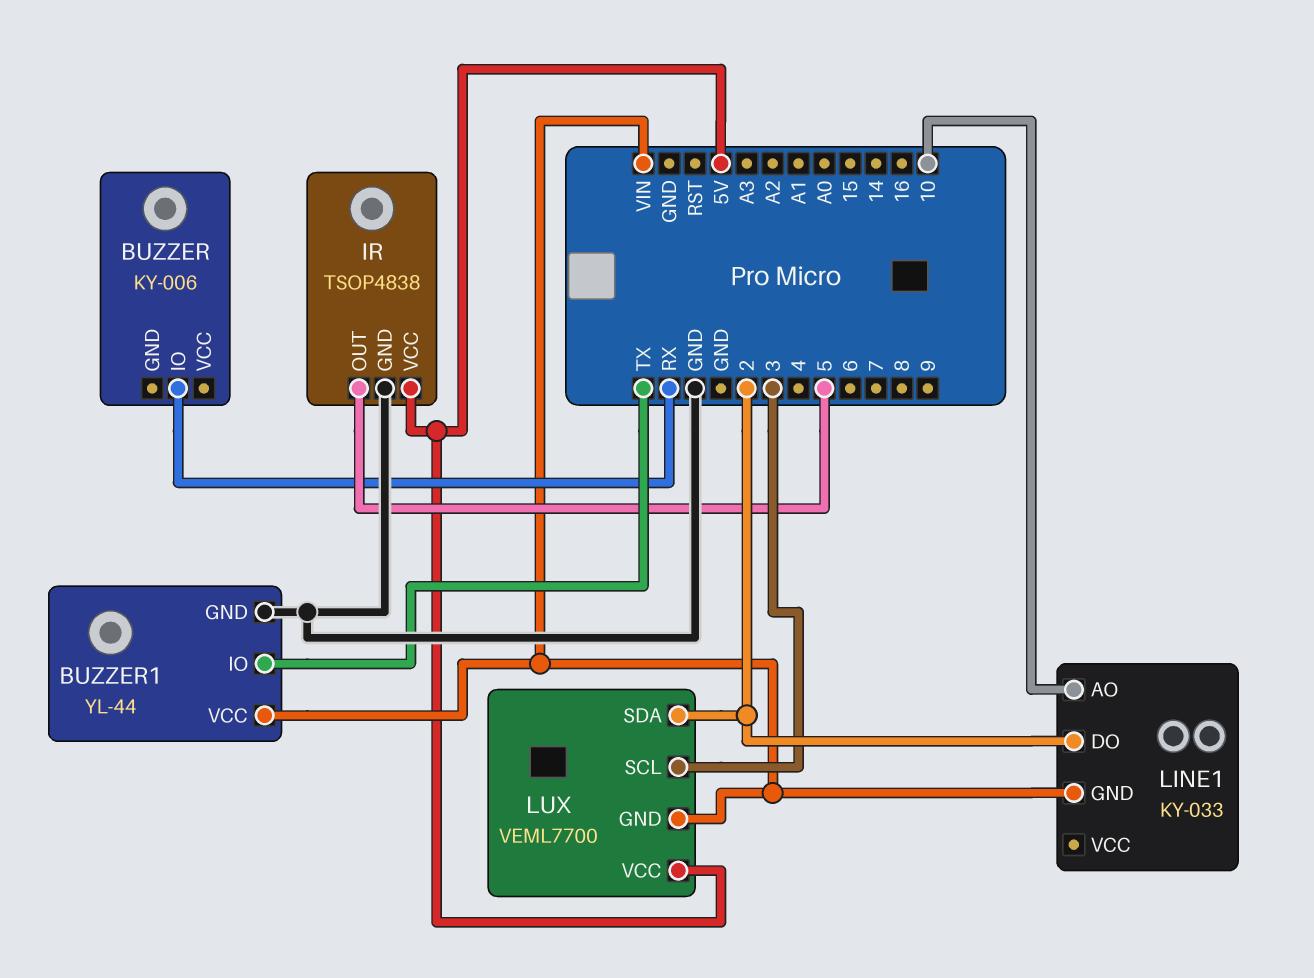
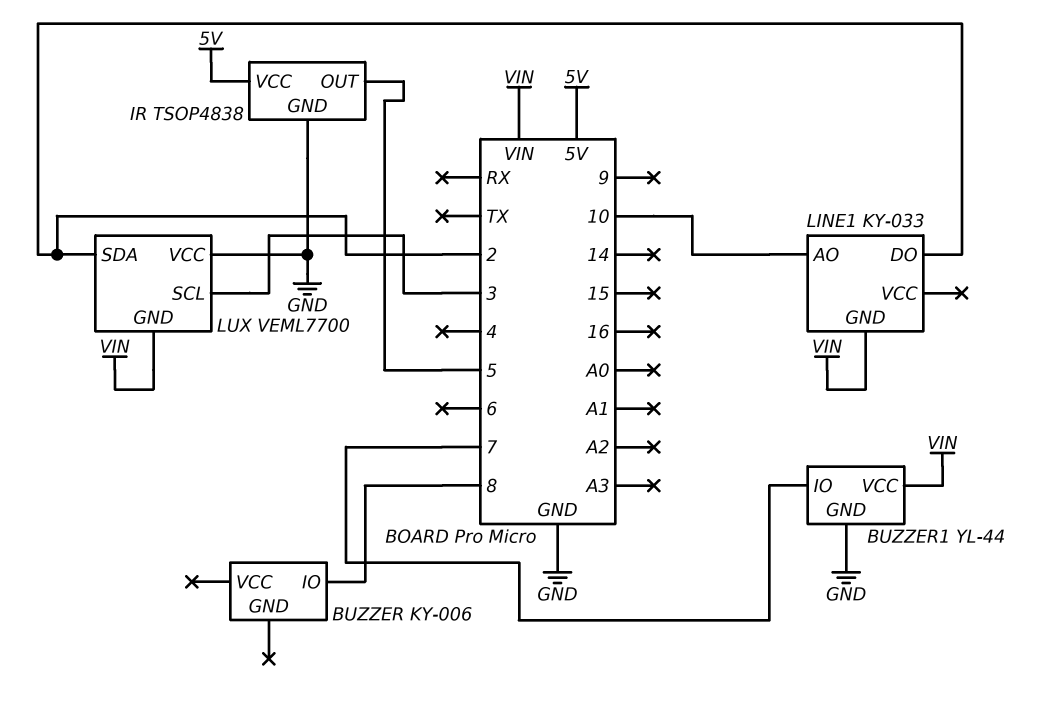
BUZZER pin IO: RX -> 8
BUZZER1 pin IO: TX -> 7
LUX pin VCC: 5V -> GND

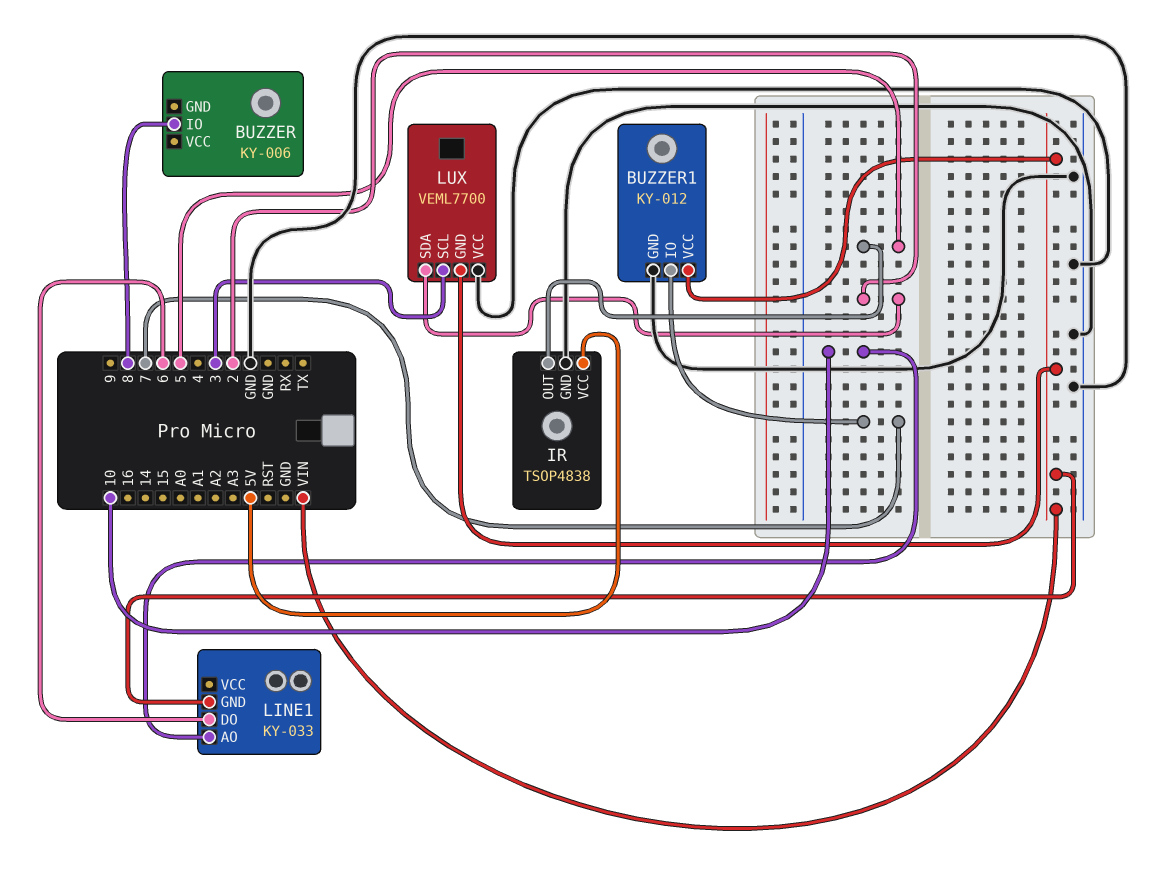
BUZZER1: YL-44 -> KY-012
LINE1 pin DO: 2 -> 6

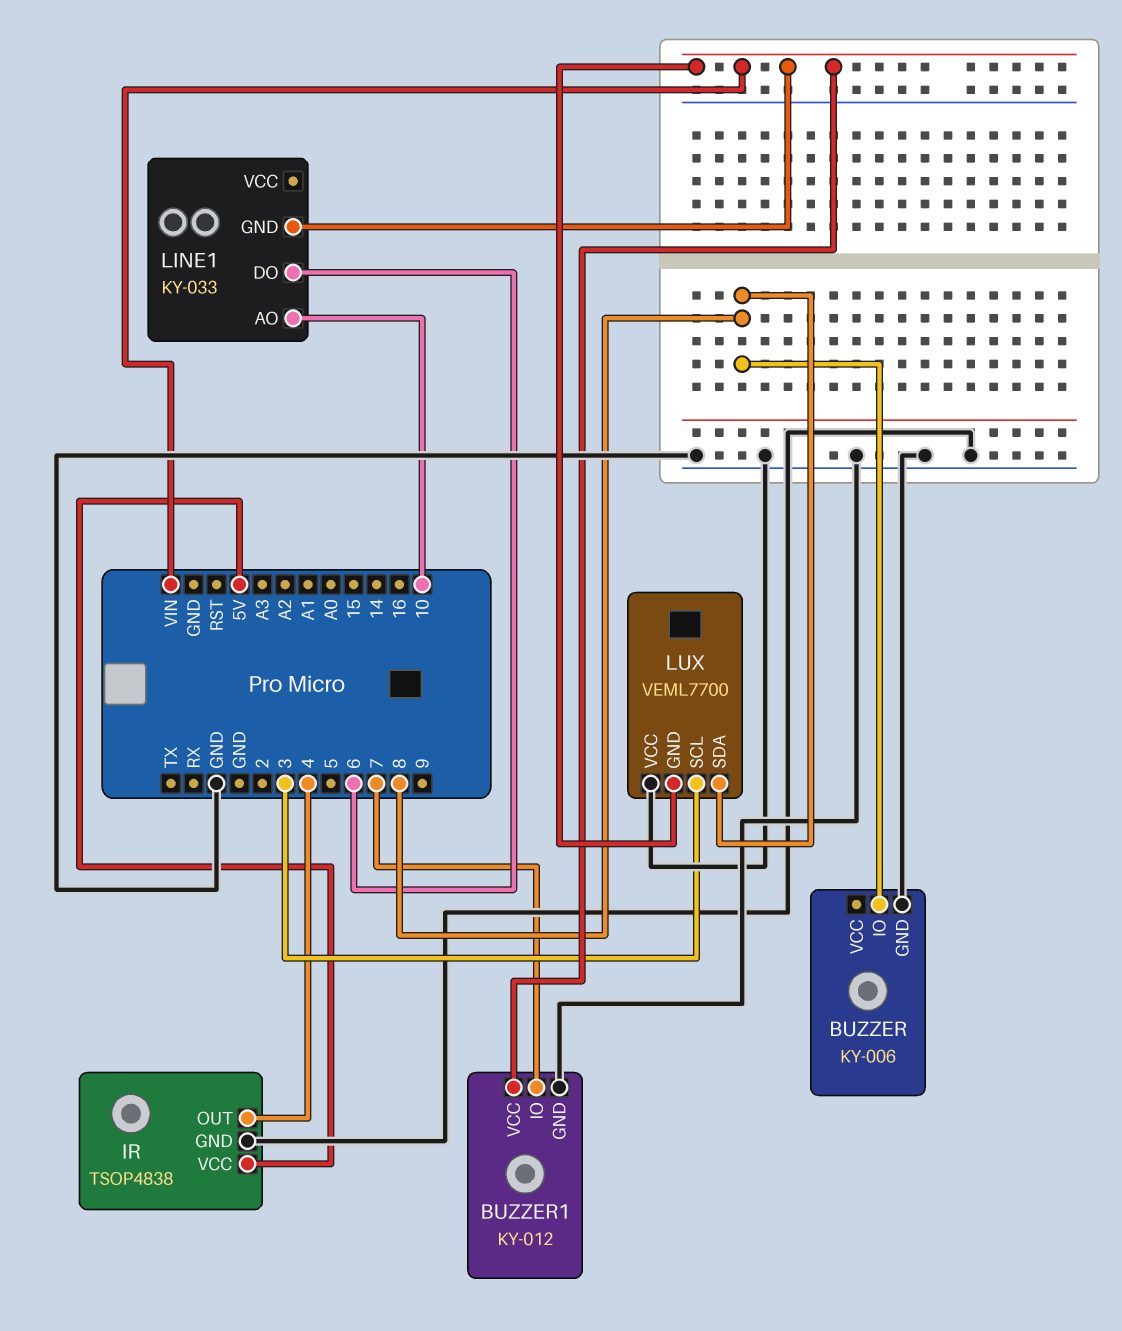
BUZZER pin GND: none -> GND
IR pin OUT: 5 -> 4
LUX pin SDA: 2 -> 8

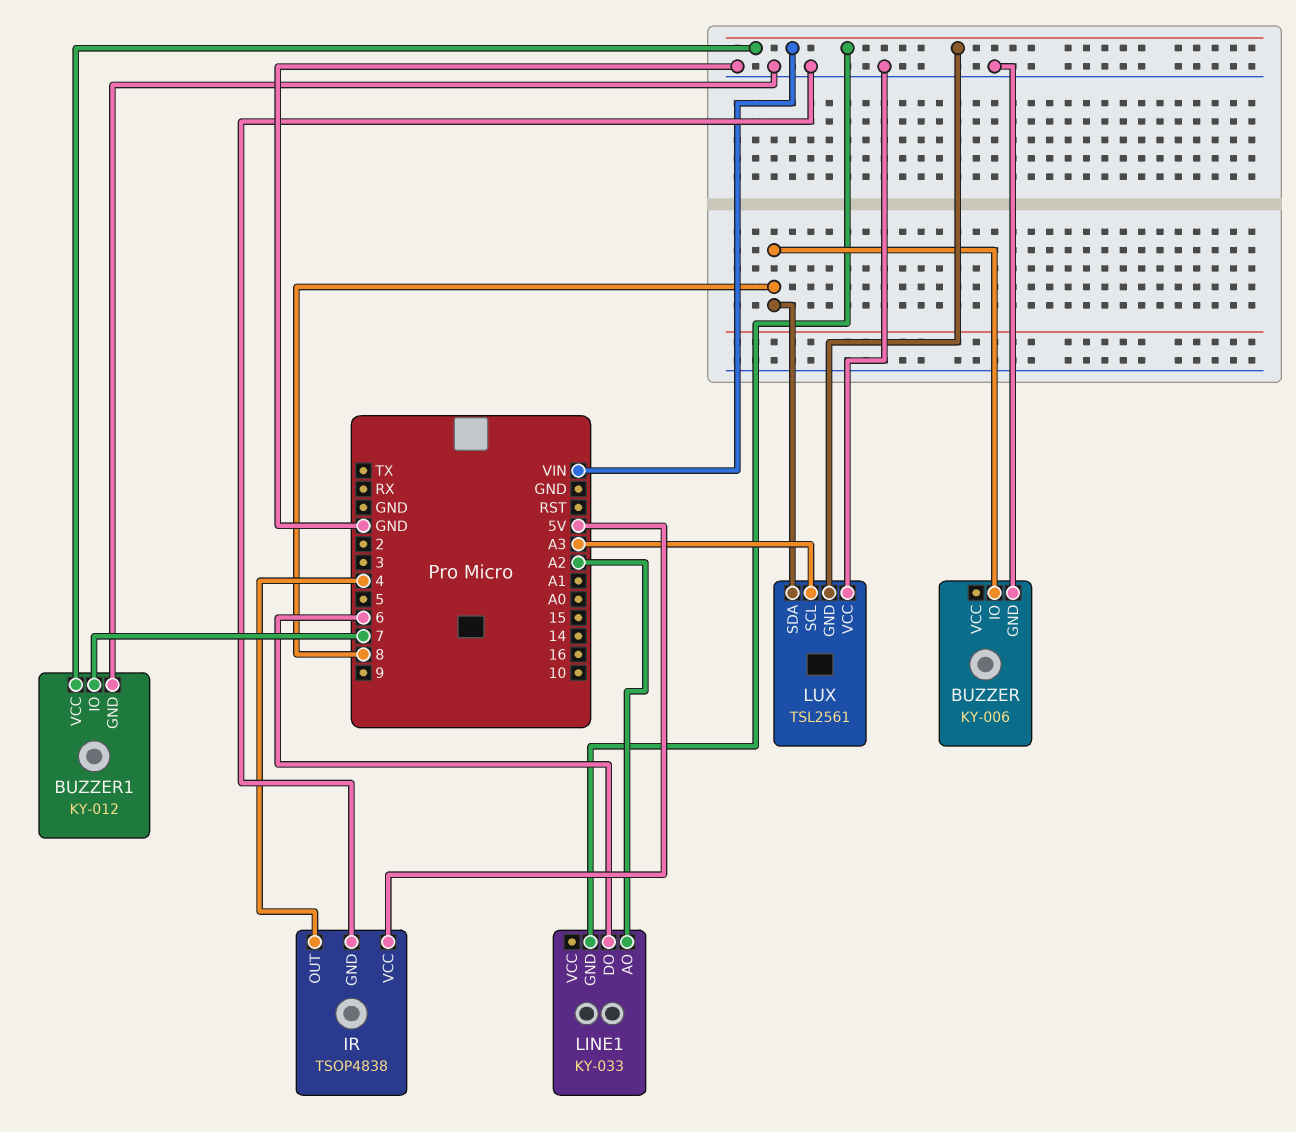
LINE1 pin AO: 10 -> A2
LUX: VEML7700 -> TSL2561
LUX pin SCL: 3 -> A3

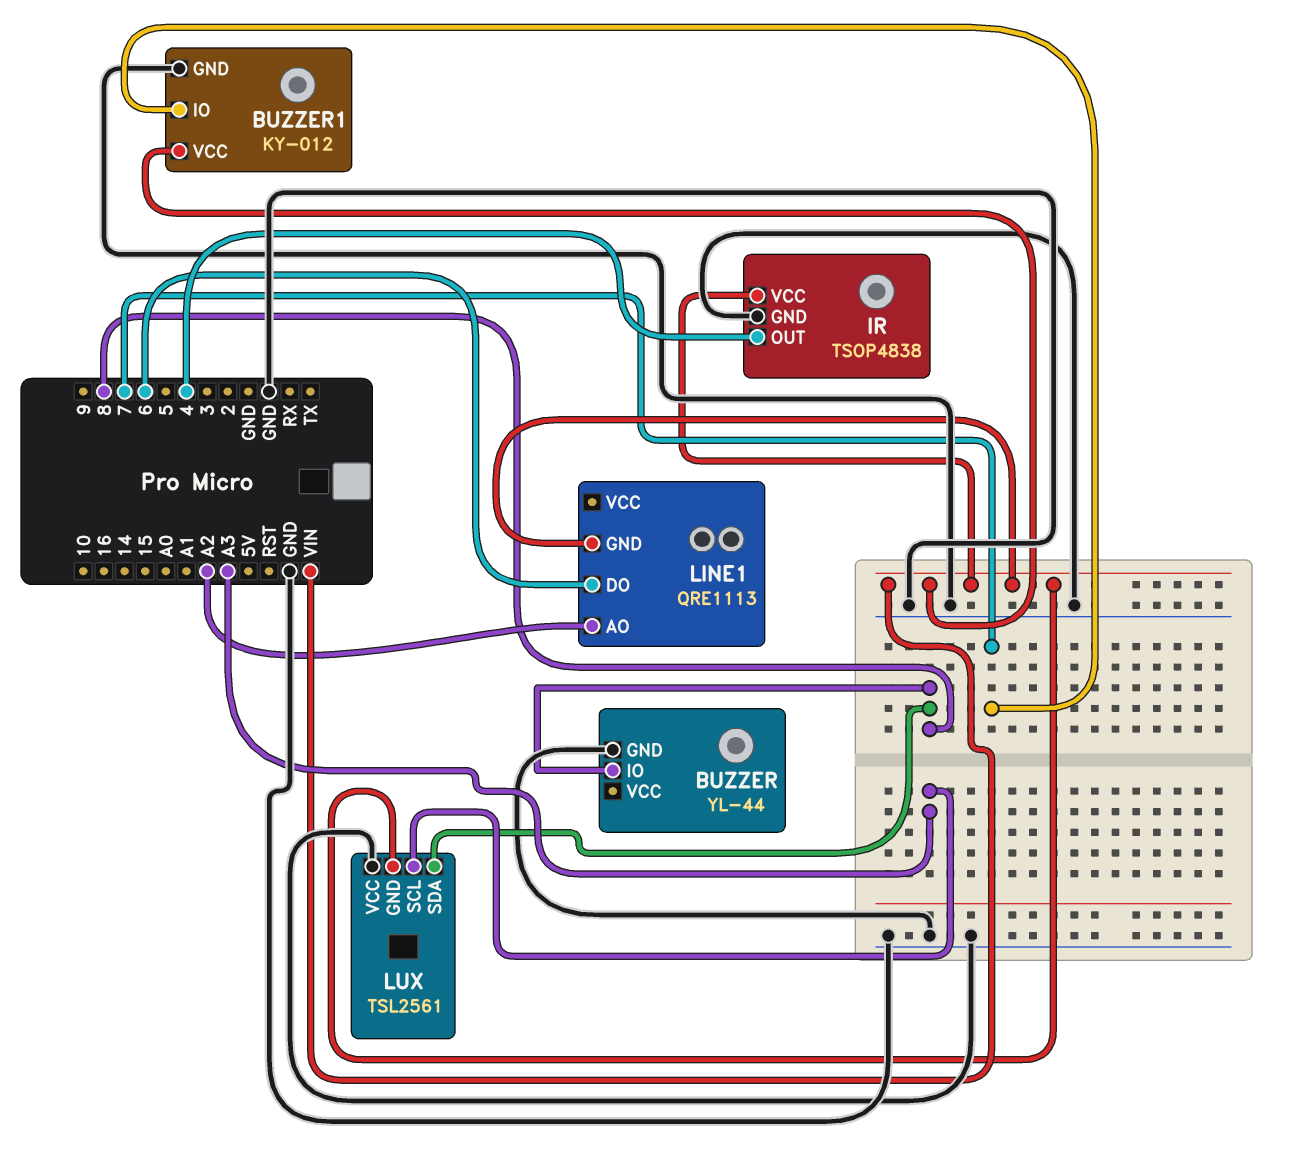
BUZZER: KY-006 -> YL-44
IR pin VCC: 5V -> VIN
LINE1: KY-033 -> QRE1113

